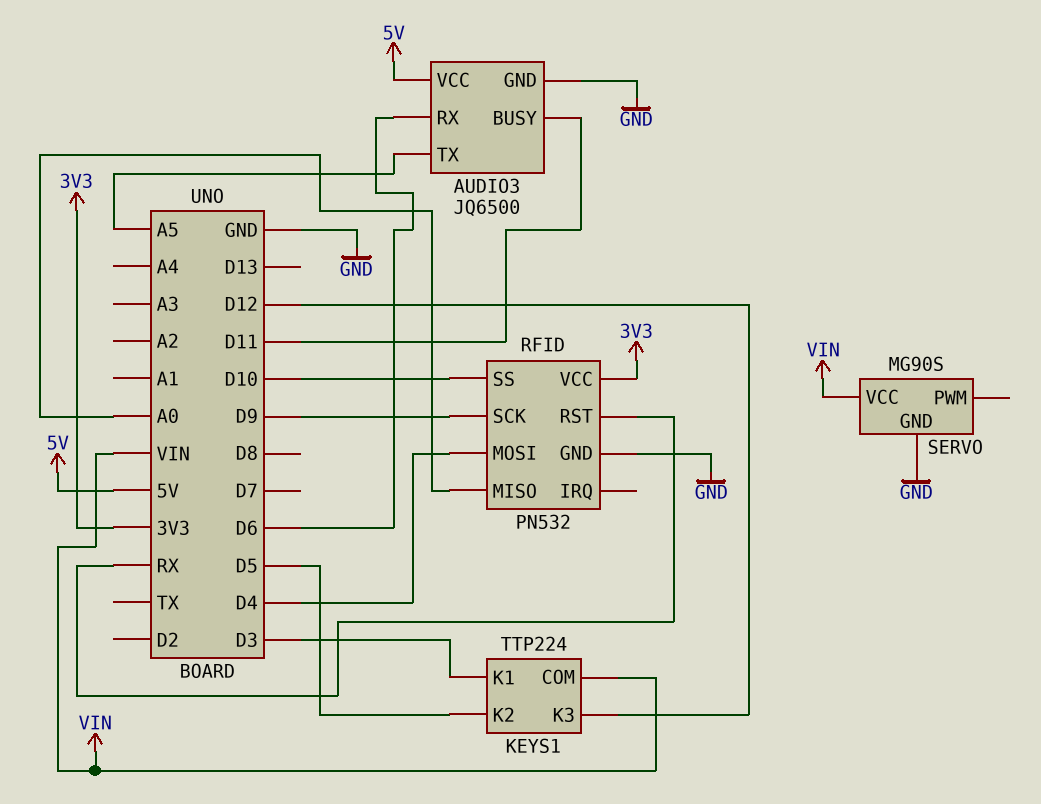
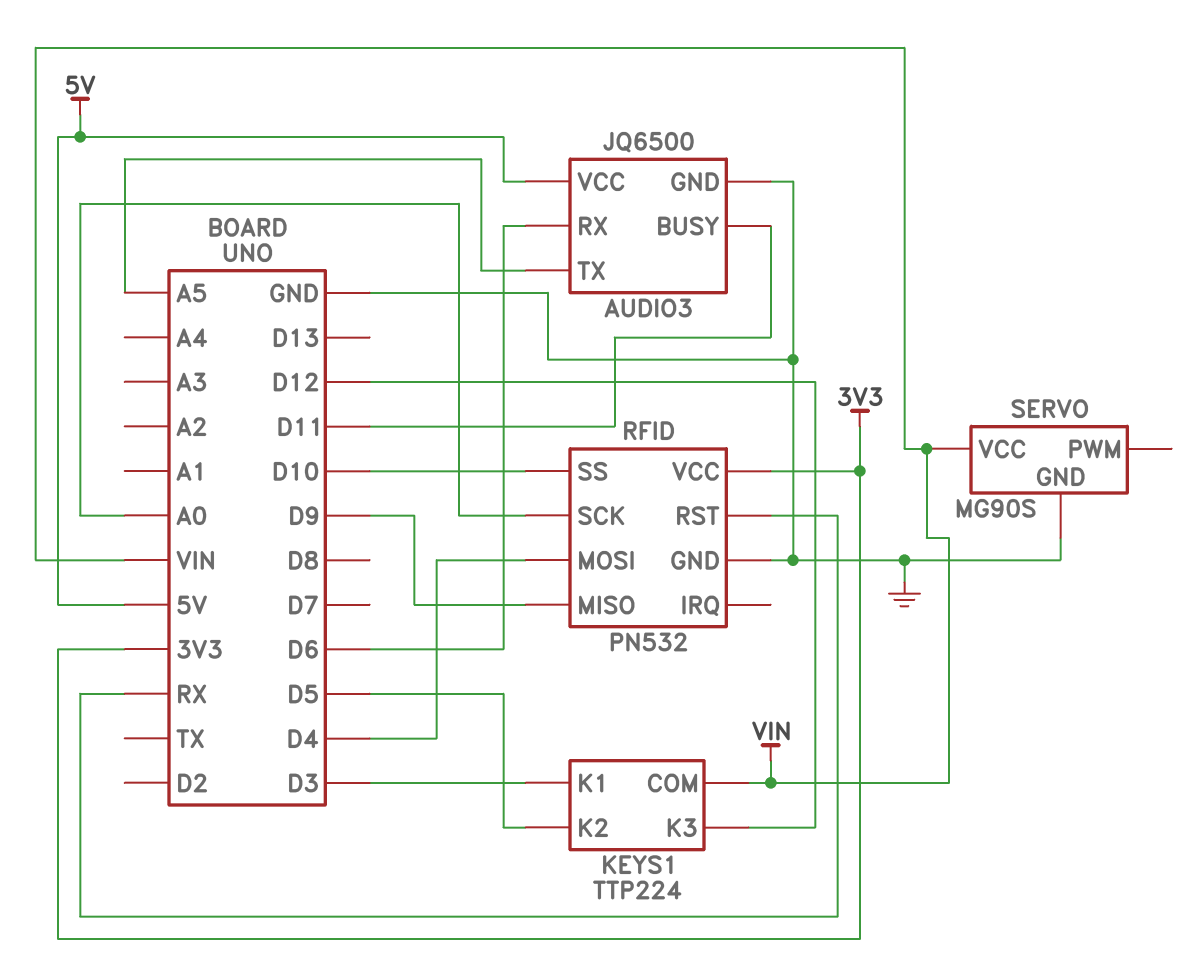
RFID pin MISO: A0 -> D9
RFID pin SCK: D9 -> A0

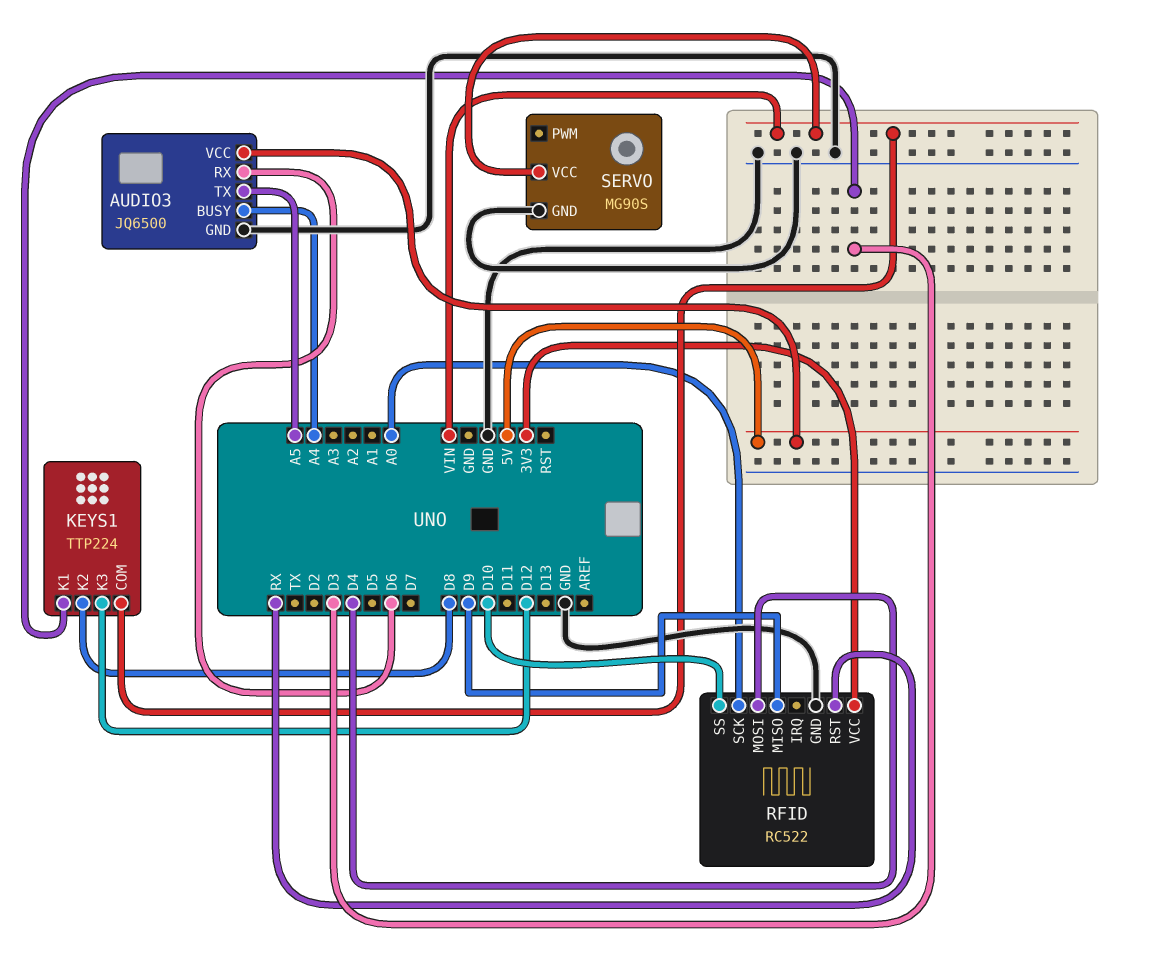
AUDIO3 pin BUSY: D11 -> A4
KEYS1 pin K2: D5 -> D8
RFID: PN532 -> RC522

